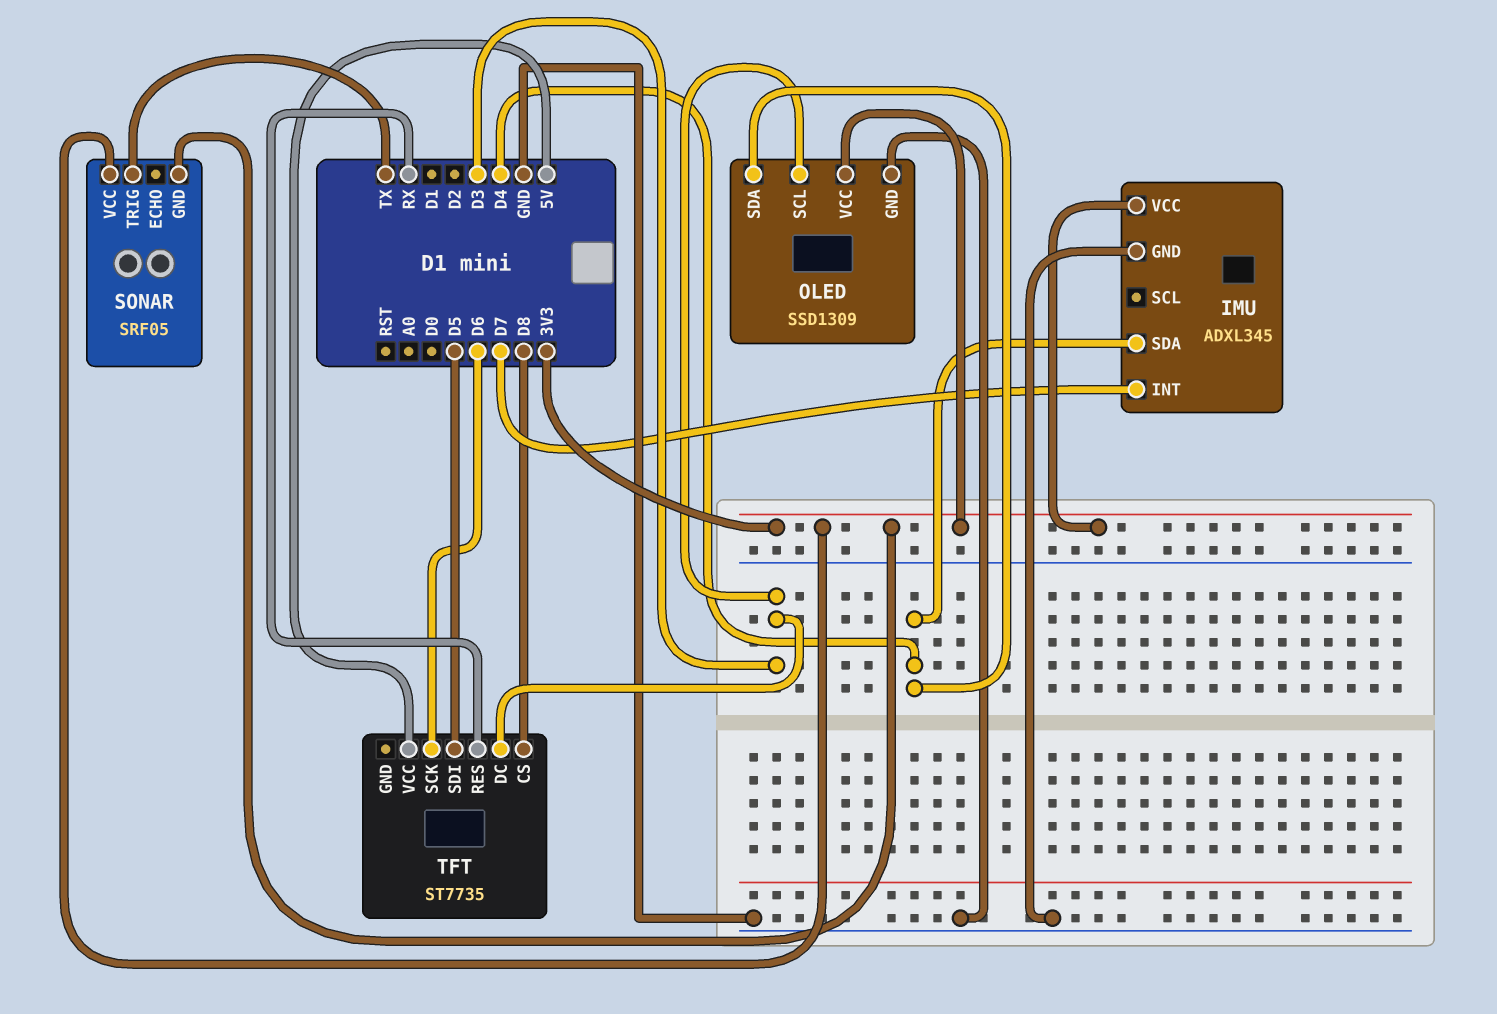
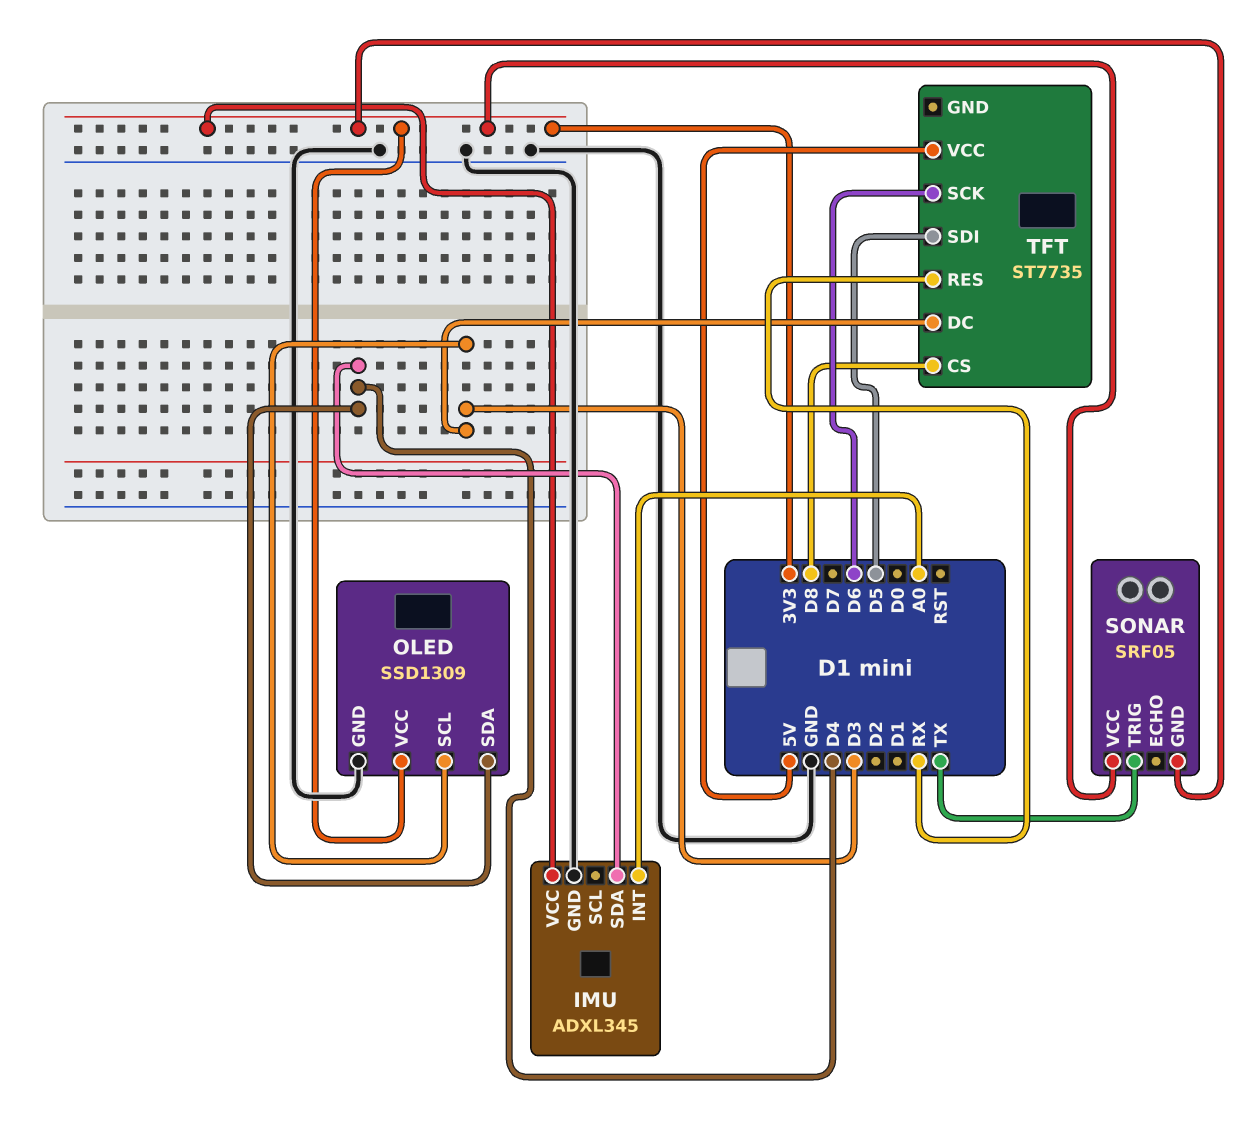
IMU pin INT: D7 -> A0

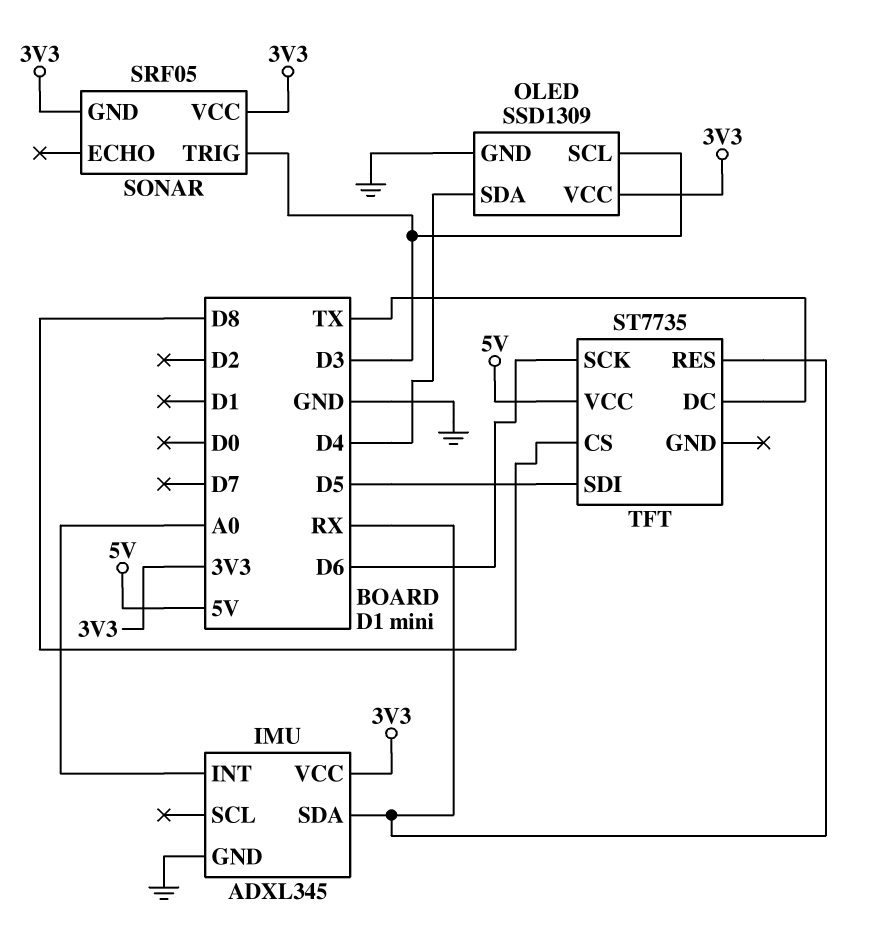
IMU pin SDA: D4 -> RX
SONAR pin TRIG: TX -> D3
TFT pin DC: D3 -> TX

